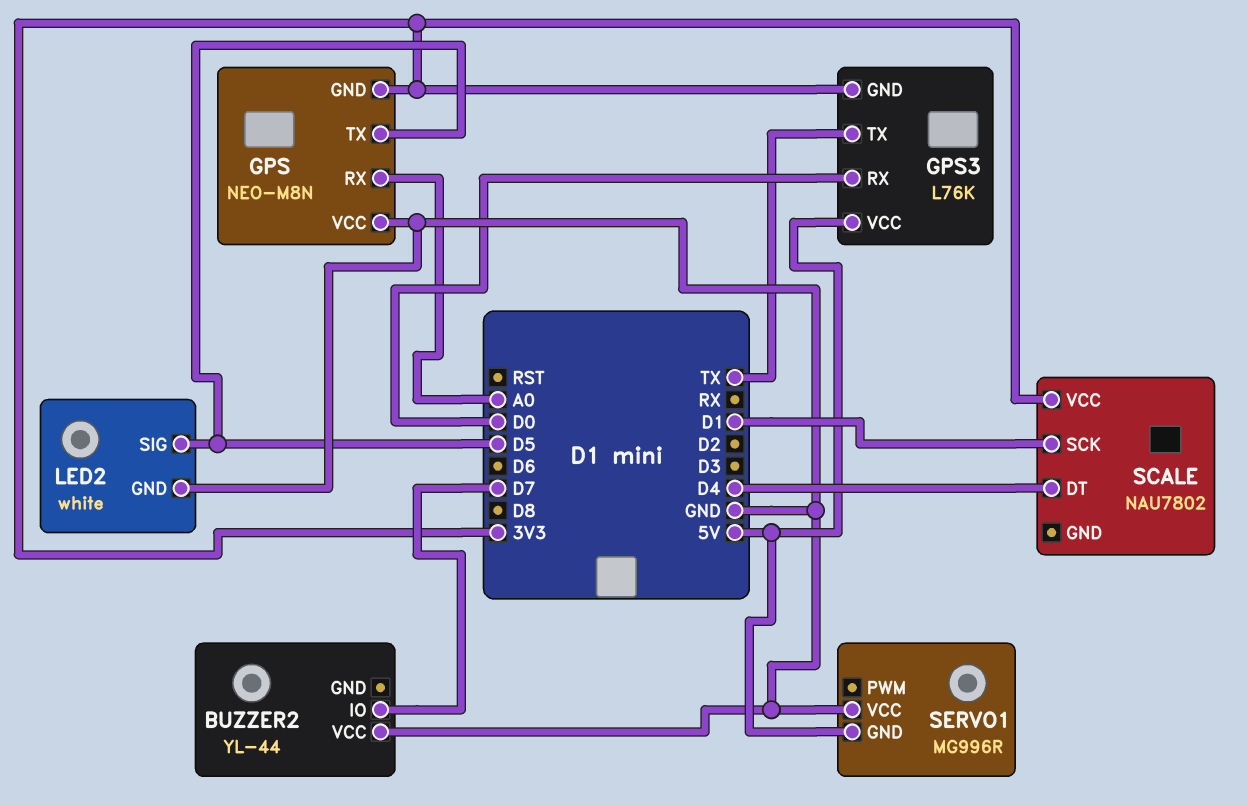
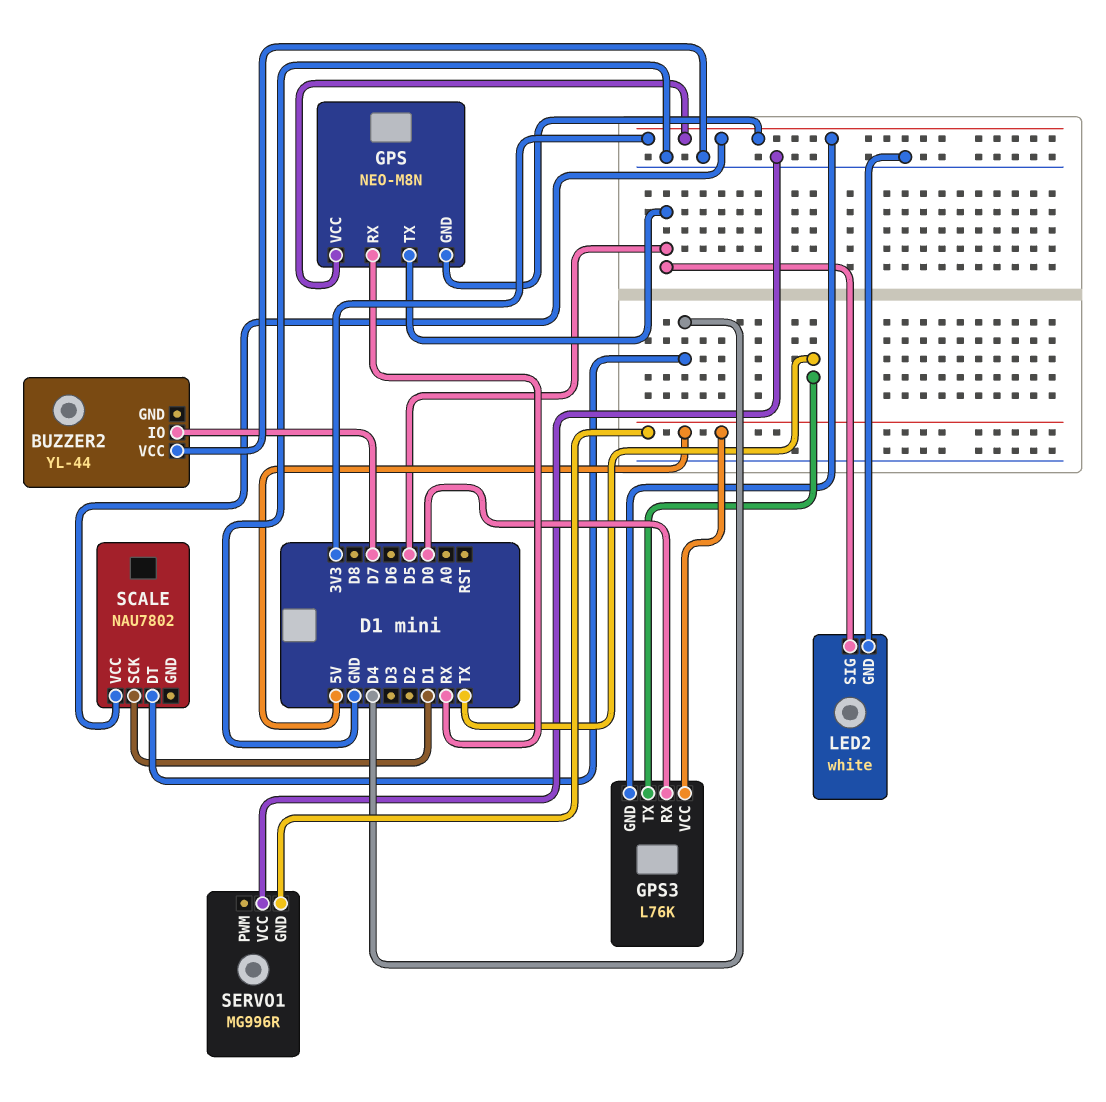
GPS pin RX: A0 -> RX
GPS pin VCC: GND -> 3V3

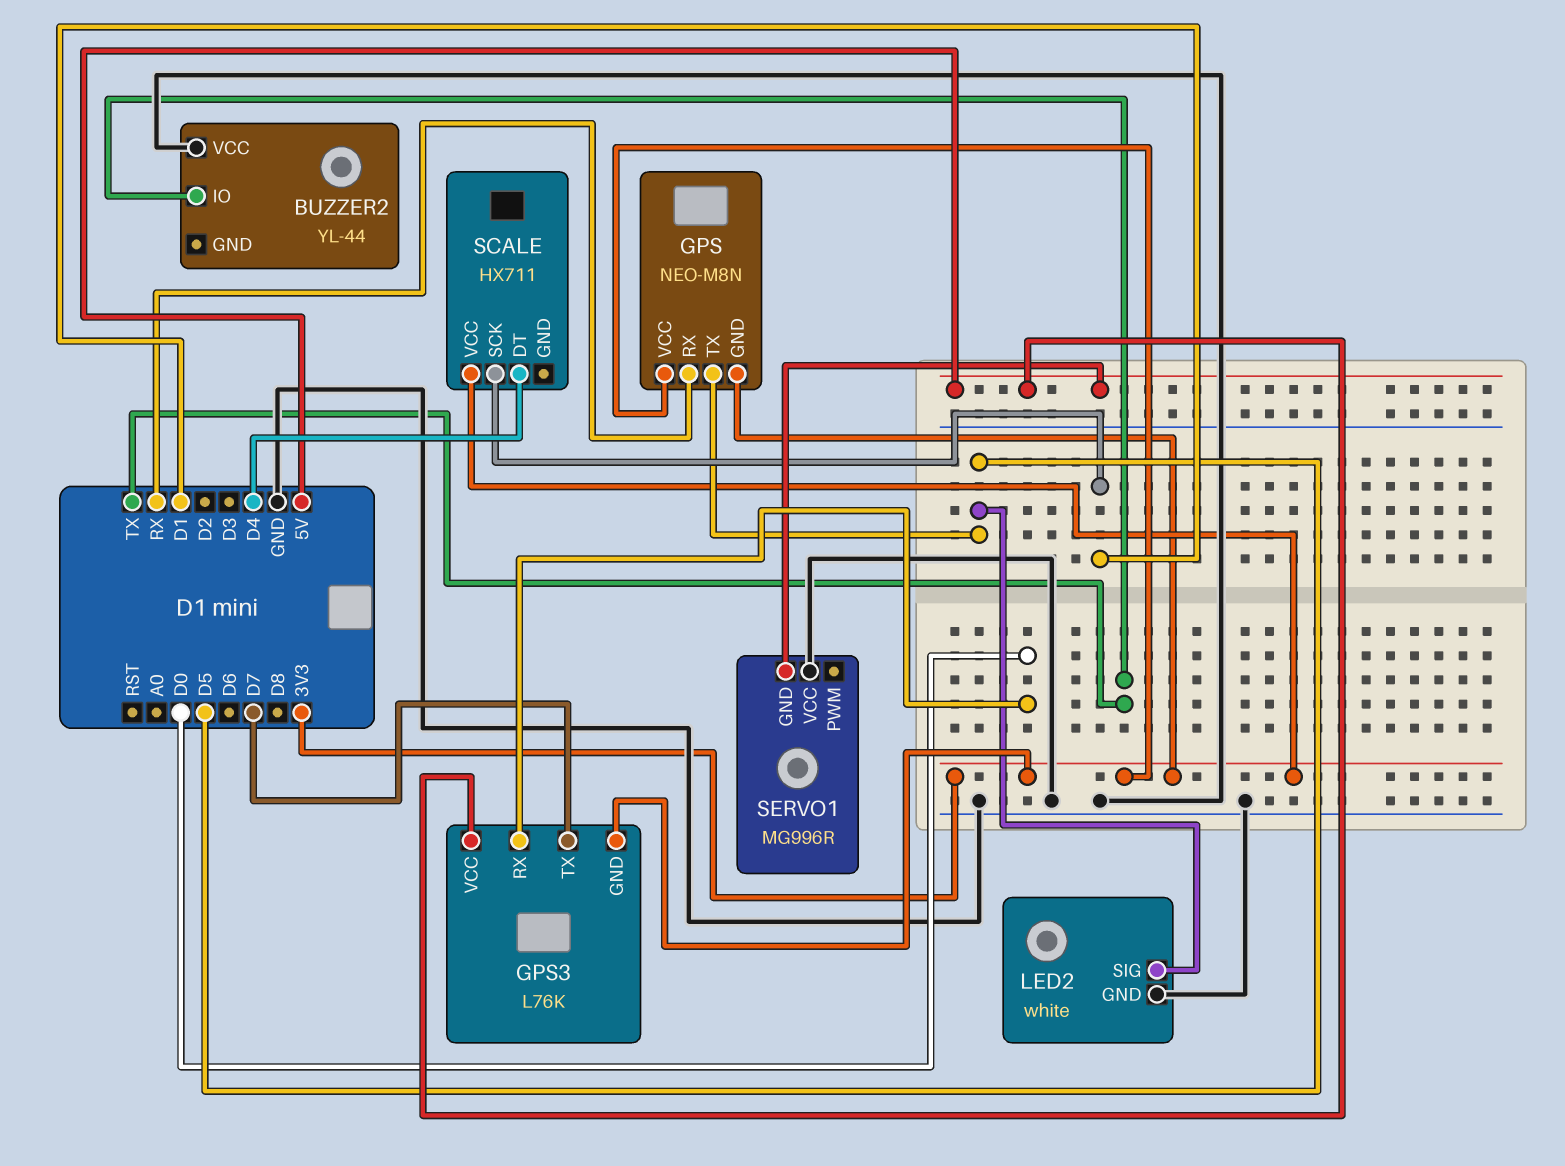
BUZZER2 pin IO: D7 -> TX
GPS3 pin TX: TX -> D7
SCALE: NAU7802 -> HX711

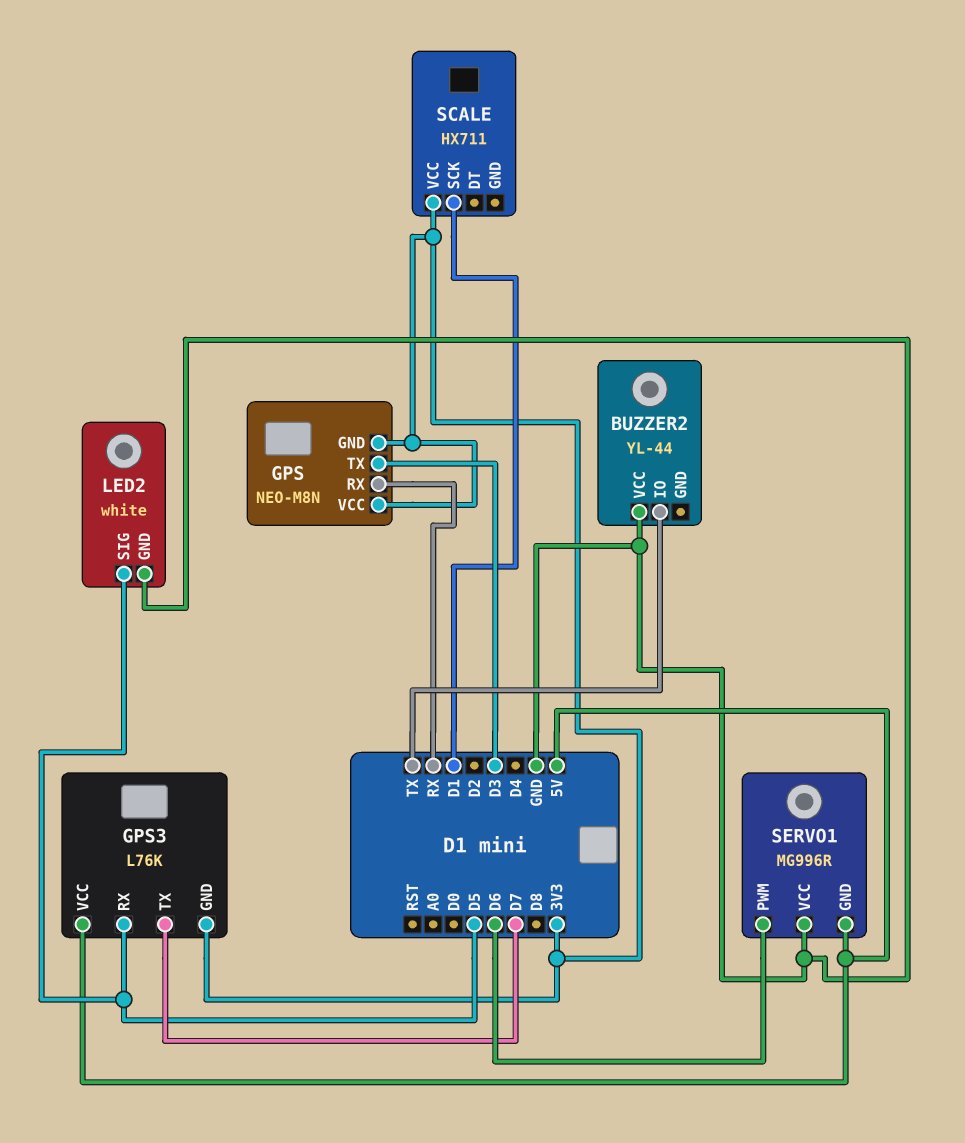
GPS pin TX: D5 -> D3
GPS3 pin RX: D0 -> D5
SCALE pin DT: D4 -> none
SERVO1 pin PWM: none -> D6

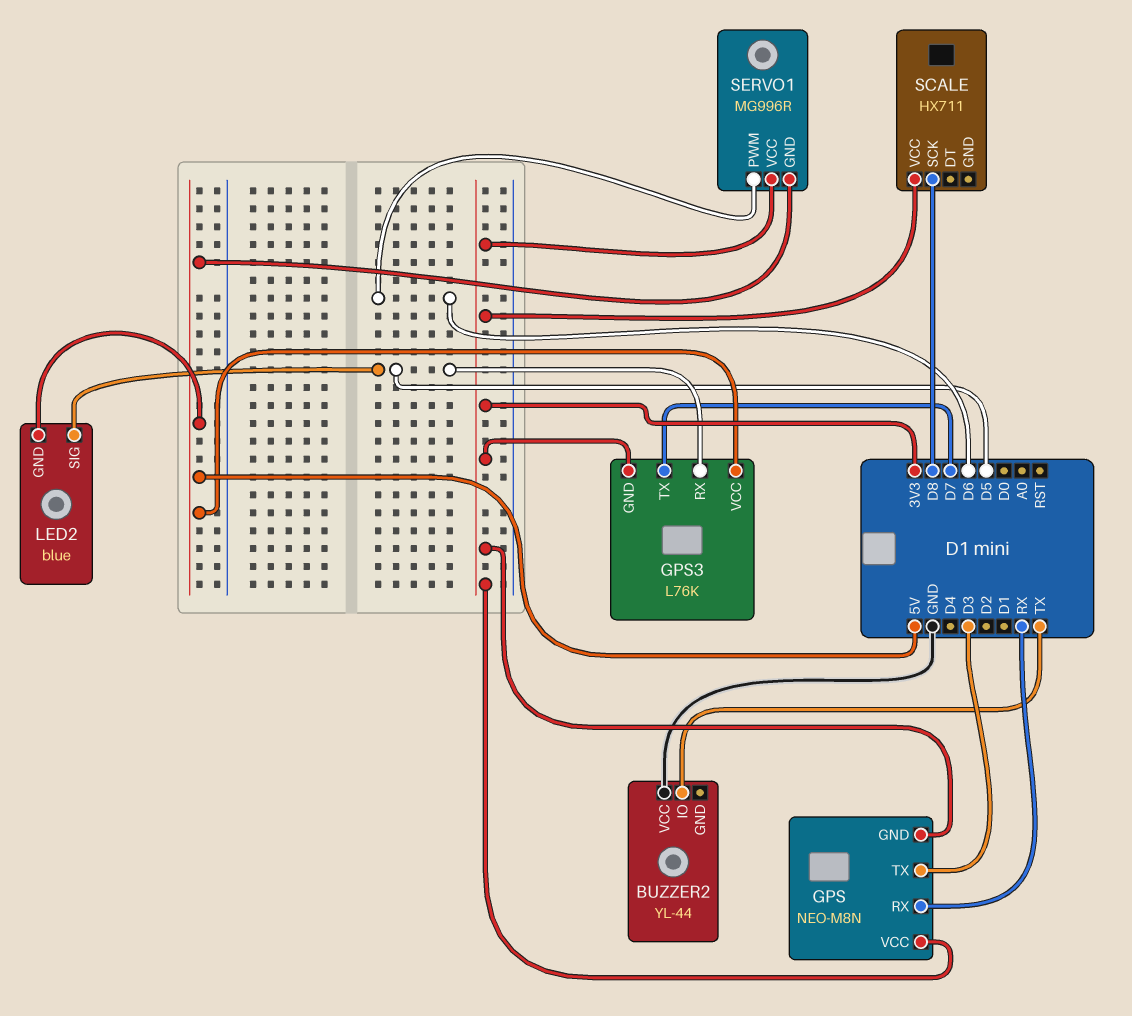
LED2: white -> blue
LED2 pin GND: GND -> 5V
SCALE pin SCK: D1 -> D8
SERVO1 pin VCC: GND -> 3V3

